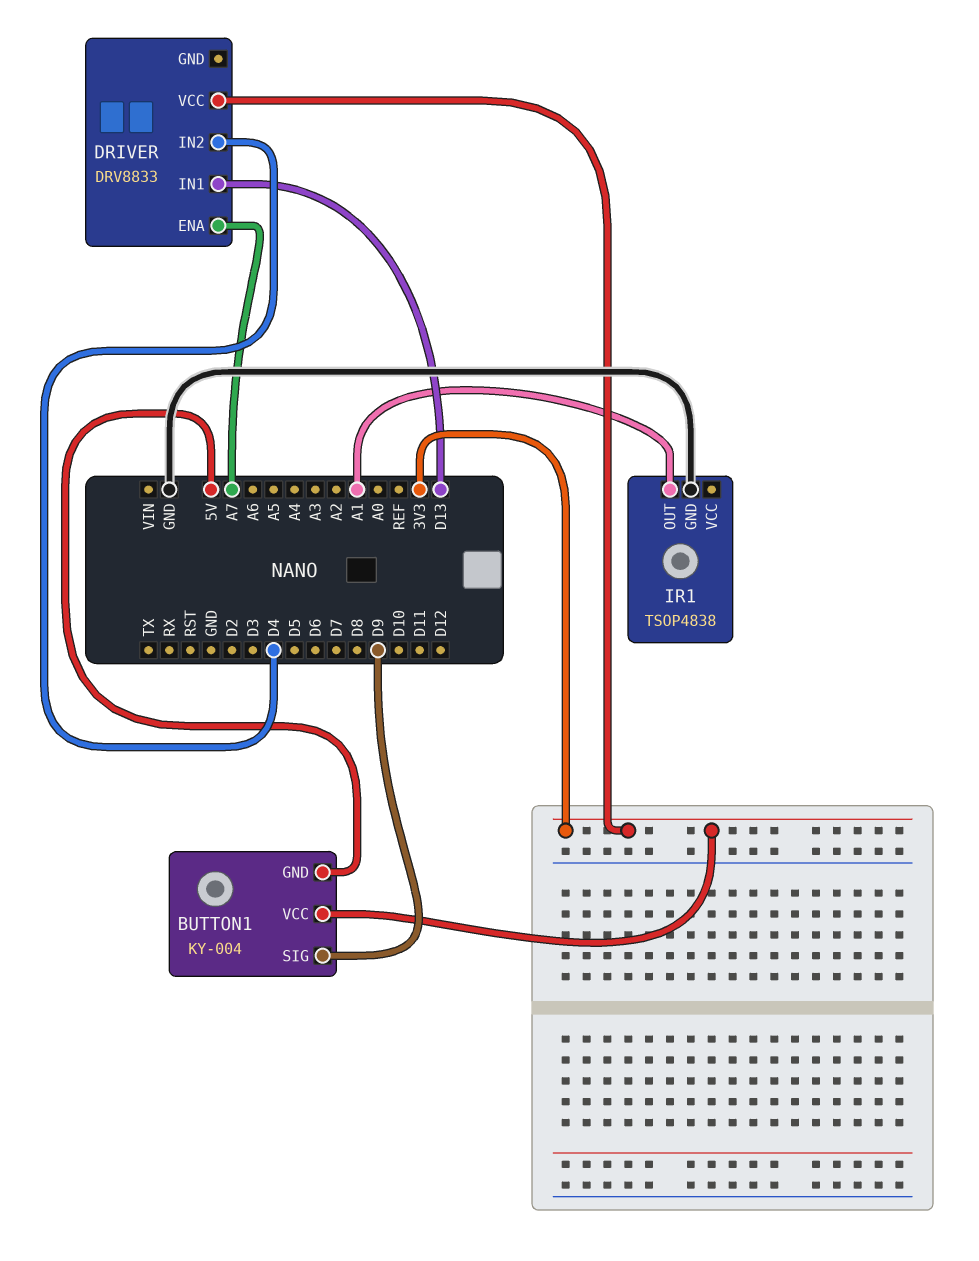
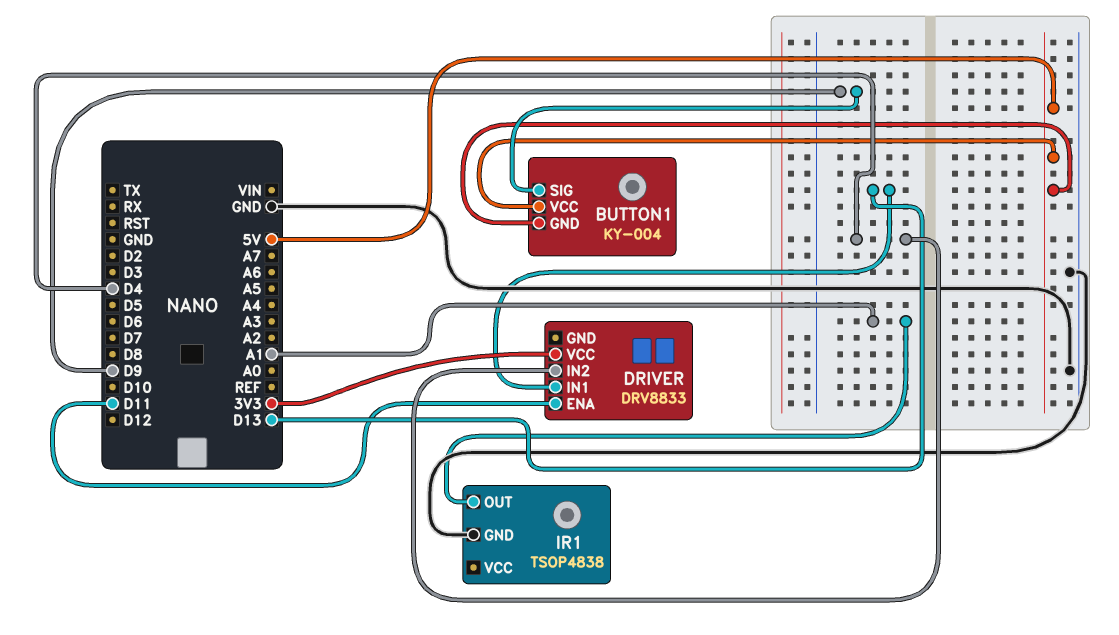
BUTTON1 pin VCC: 3V3 -> 5V
DRIVER pin ENA: A7 -> D11

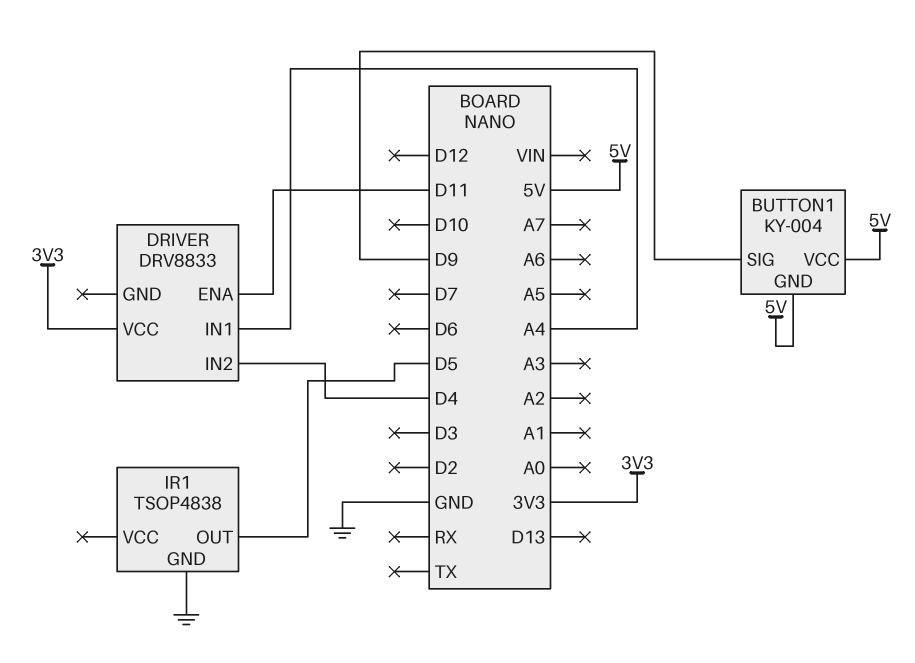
DRIVER pin IN1: D13 -> A4
IR1 pin OUT: A1 -> D5

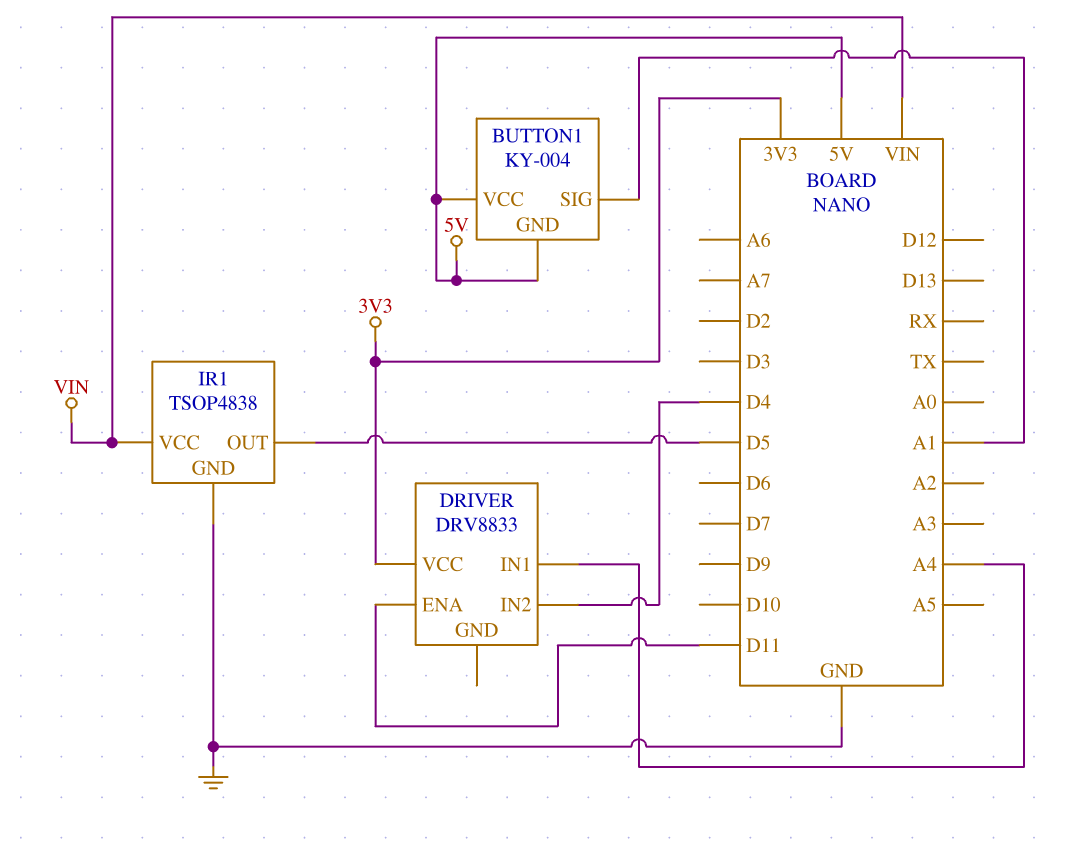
BUTTON1 pin SIG: D9 -> A1
IR1 pin VCC: none -> VIN

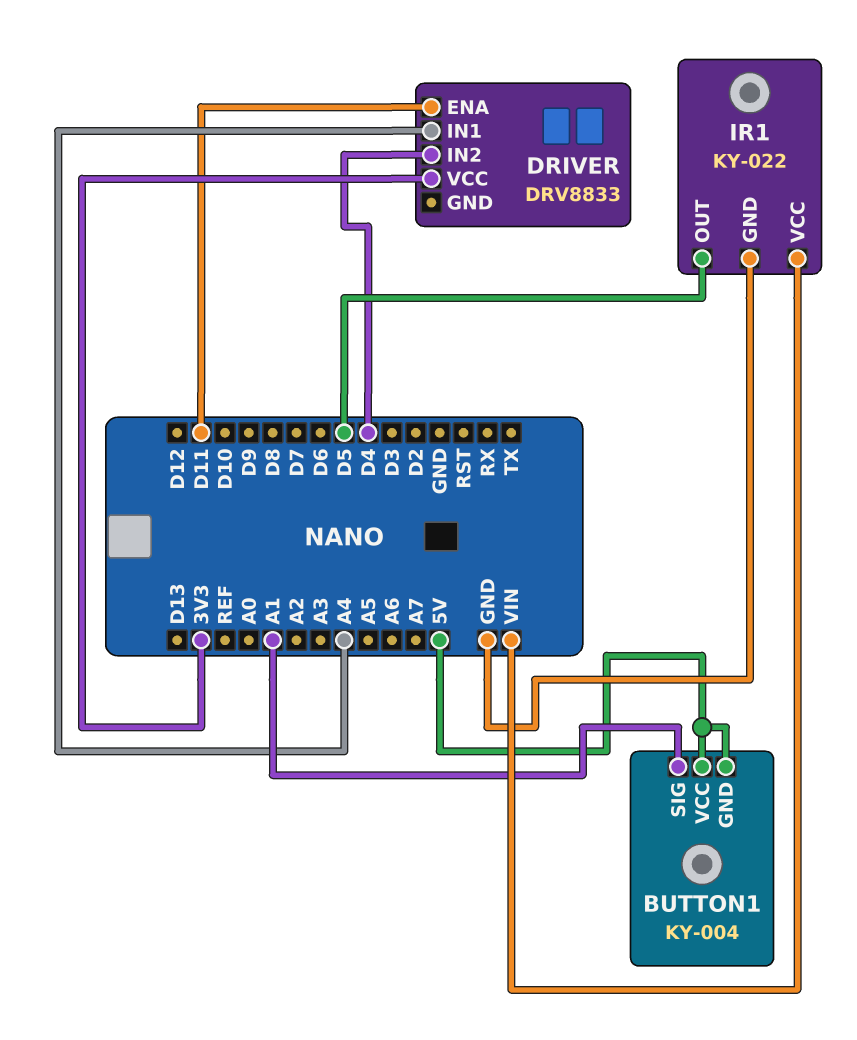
IR1: TSOP4838 -> KY-022

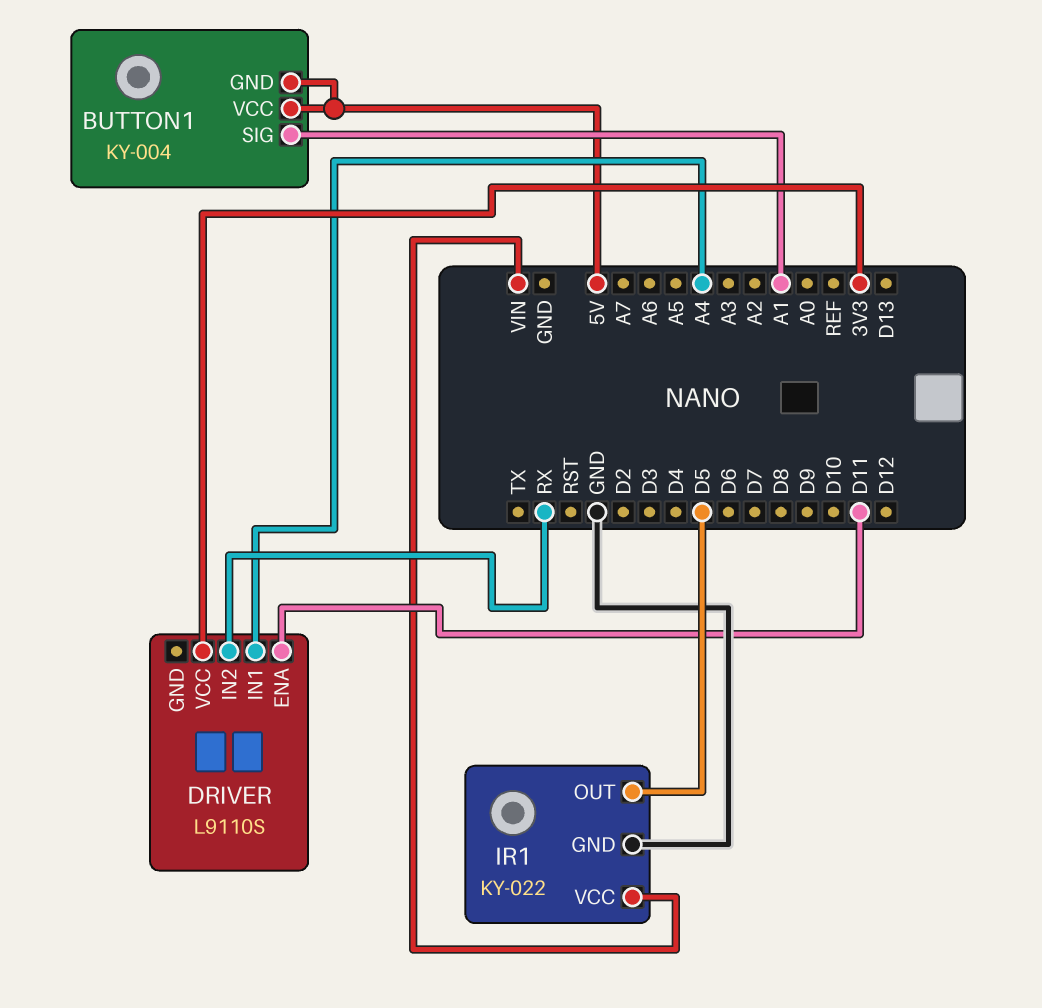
DRIVER: DRV8833 -> L9110S
DRIVER pin IN2: D4 -> RX

